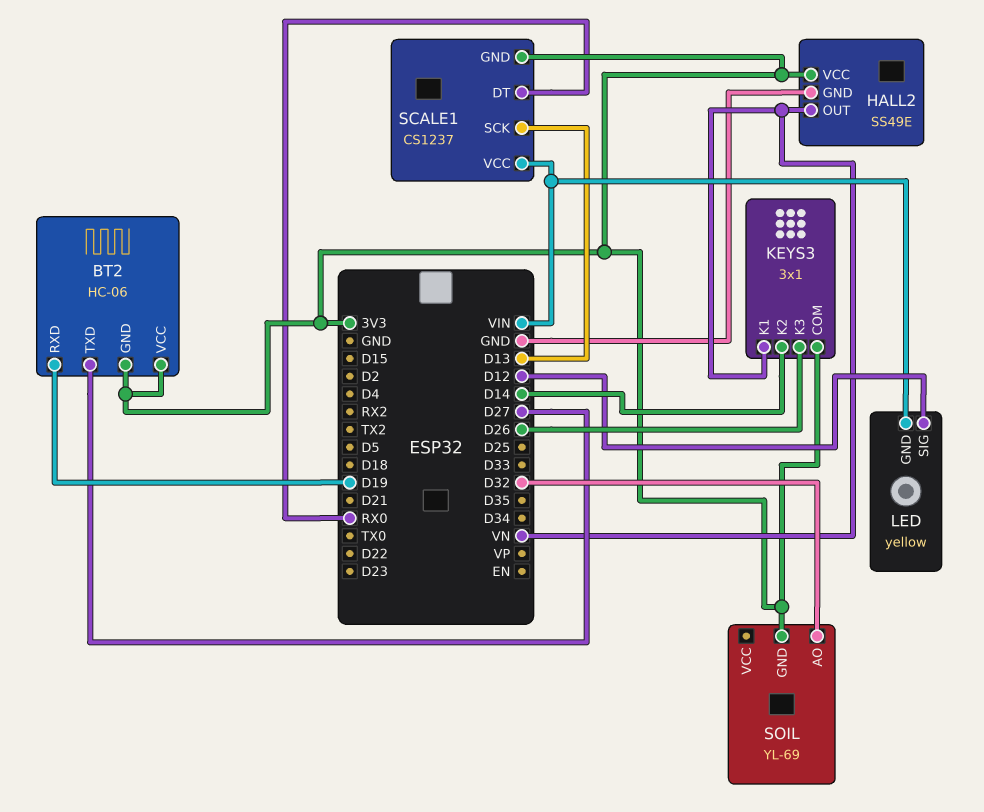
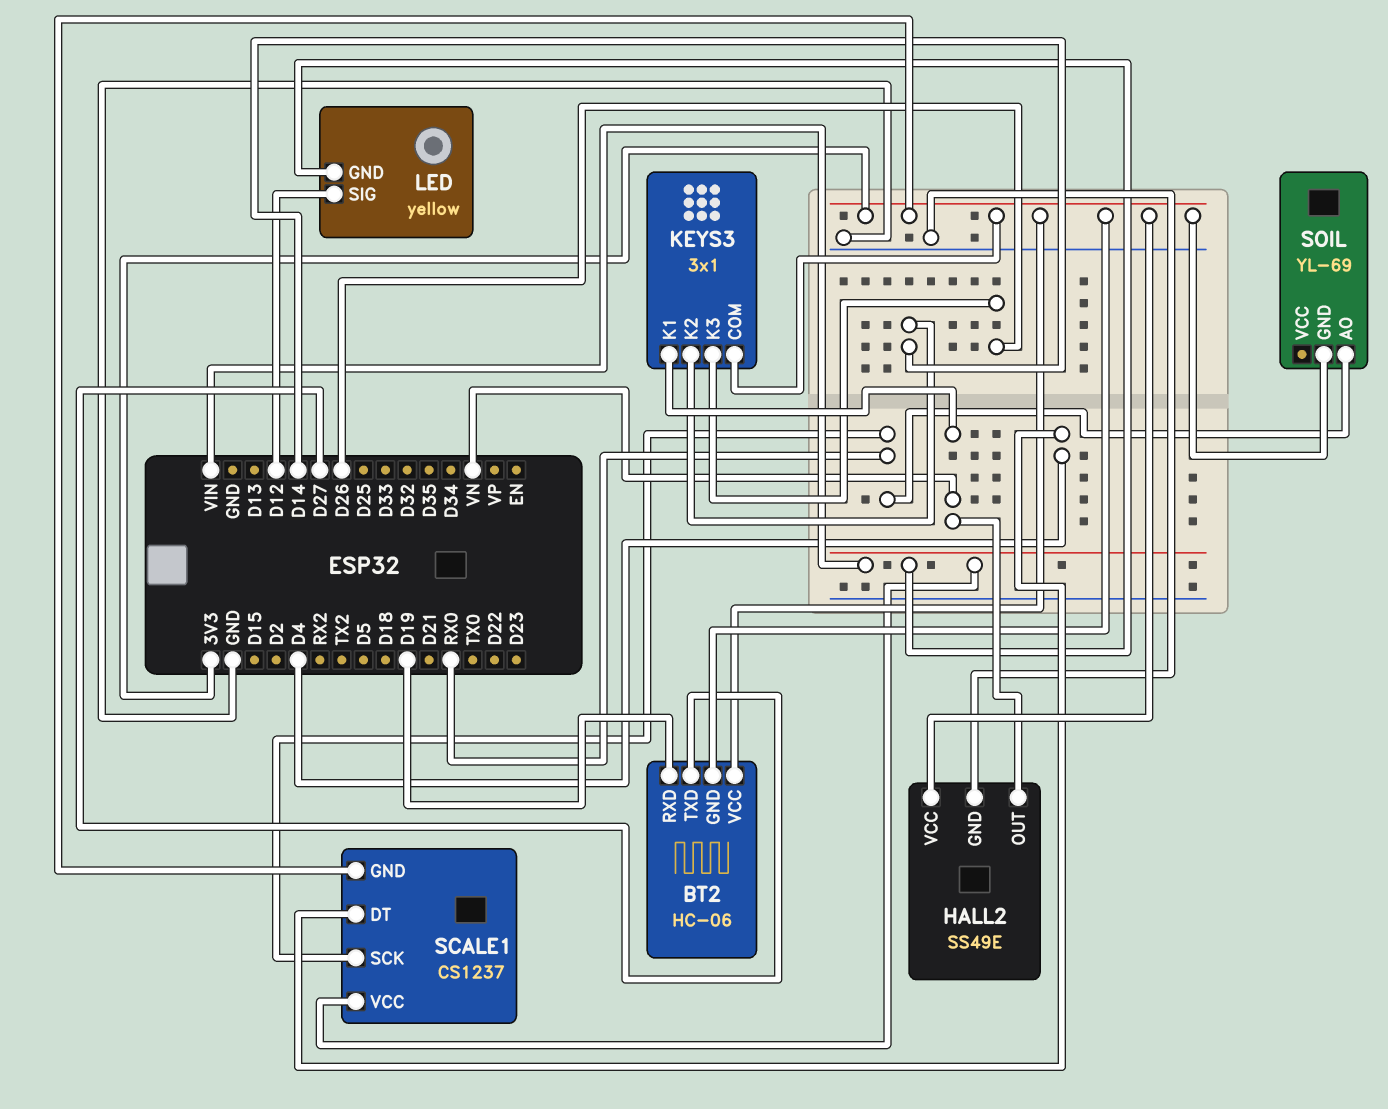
SCALE1 pin DT: RX0 -> D4
SCALE1 pin SCK: D13 -> RX0
SOIL pin AO: D32 -> RX0

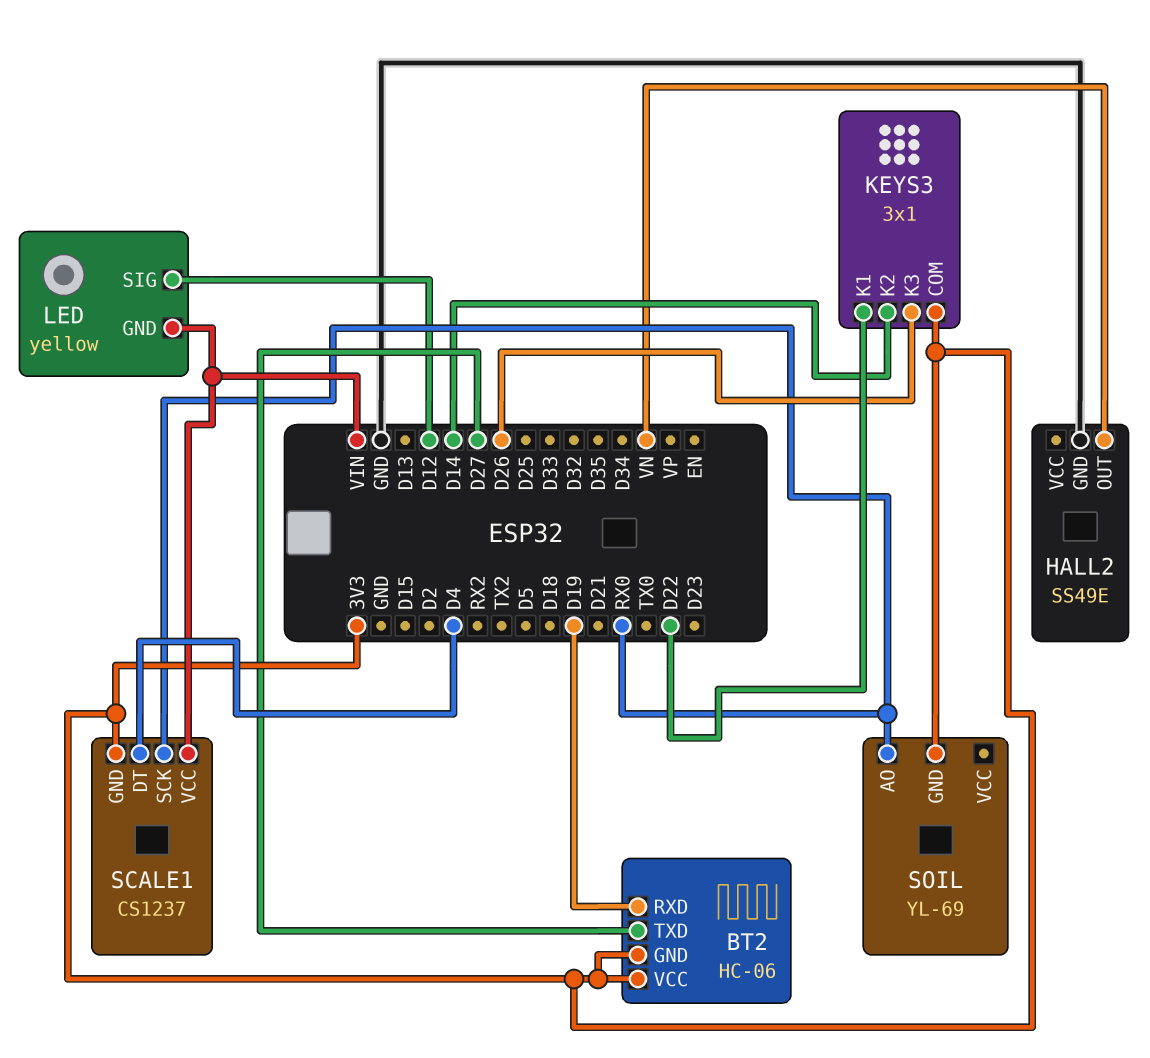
HALL2 pin VCC: 3V3 -> none
KEYS3 pin K1: VN -> D22

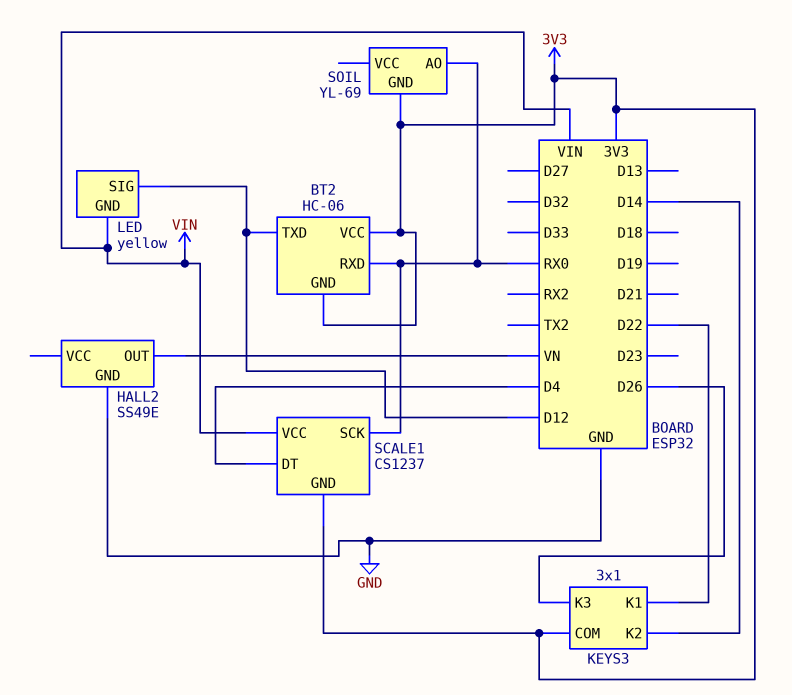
BT2 pin RXD: D19 -> RX0
BT2 pin TXD: D27 -> D12

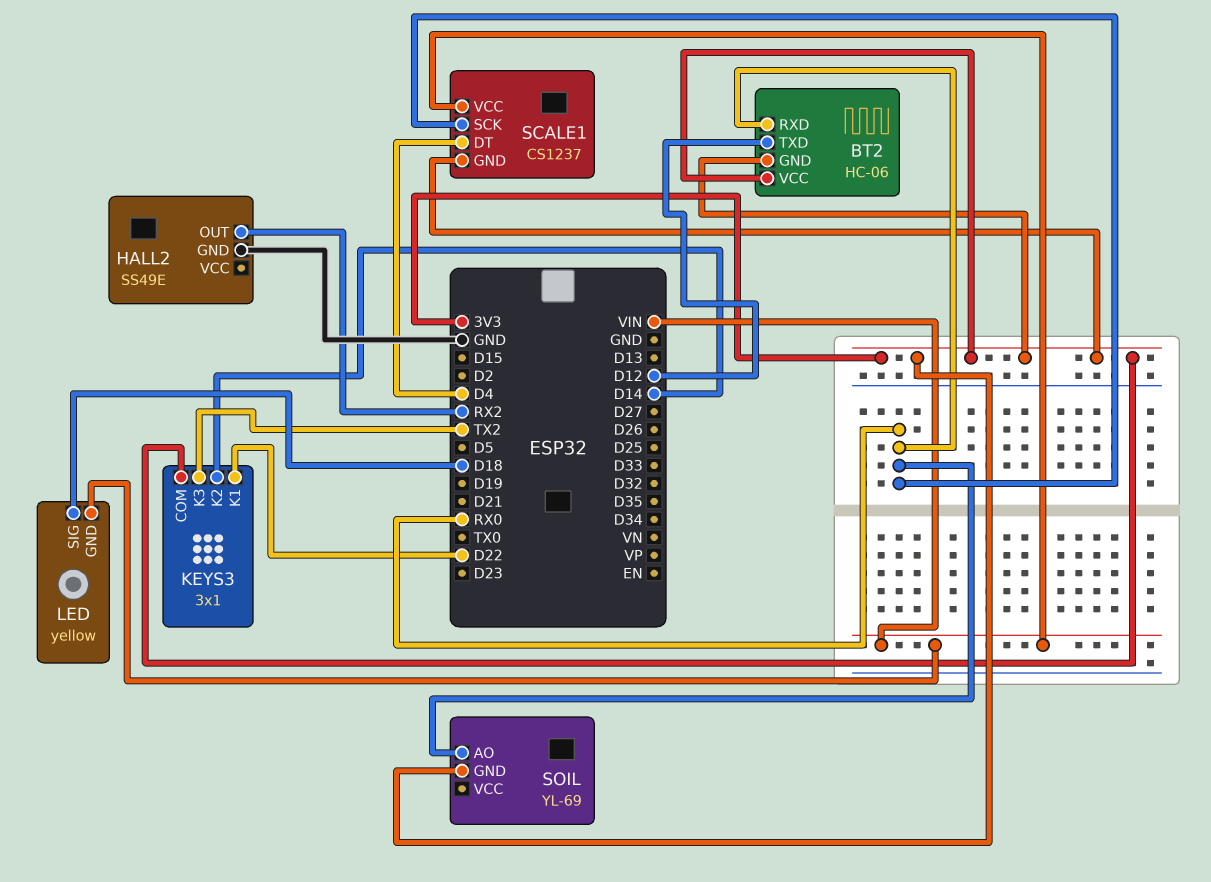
HALL2 pin OUT: VN -> RX2
KEYS3 pin K3: D26 -> TX2
LED pin SIG: D12 -> D18

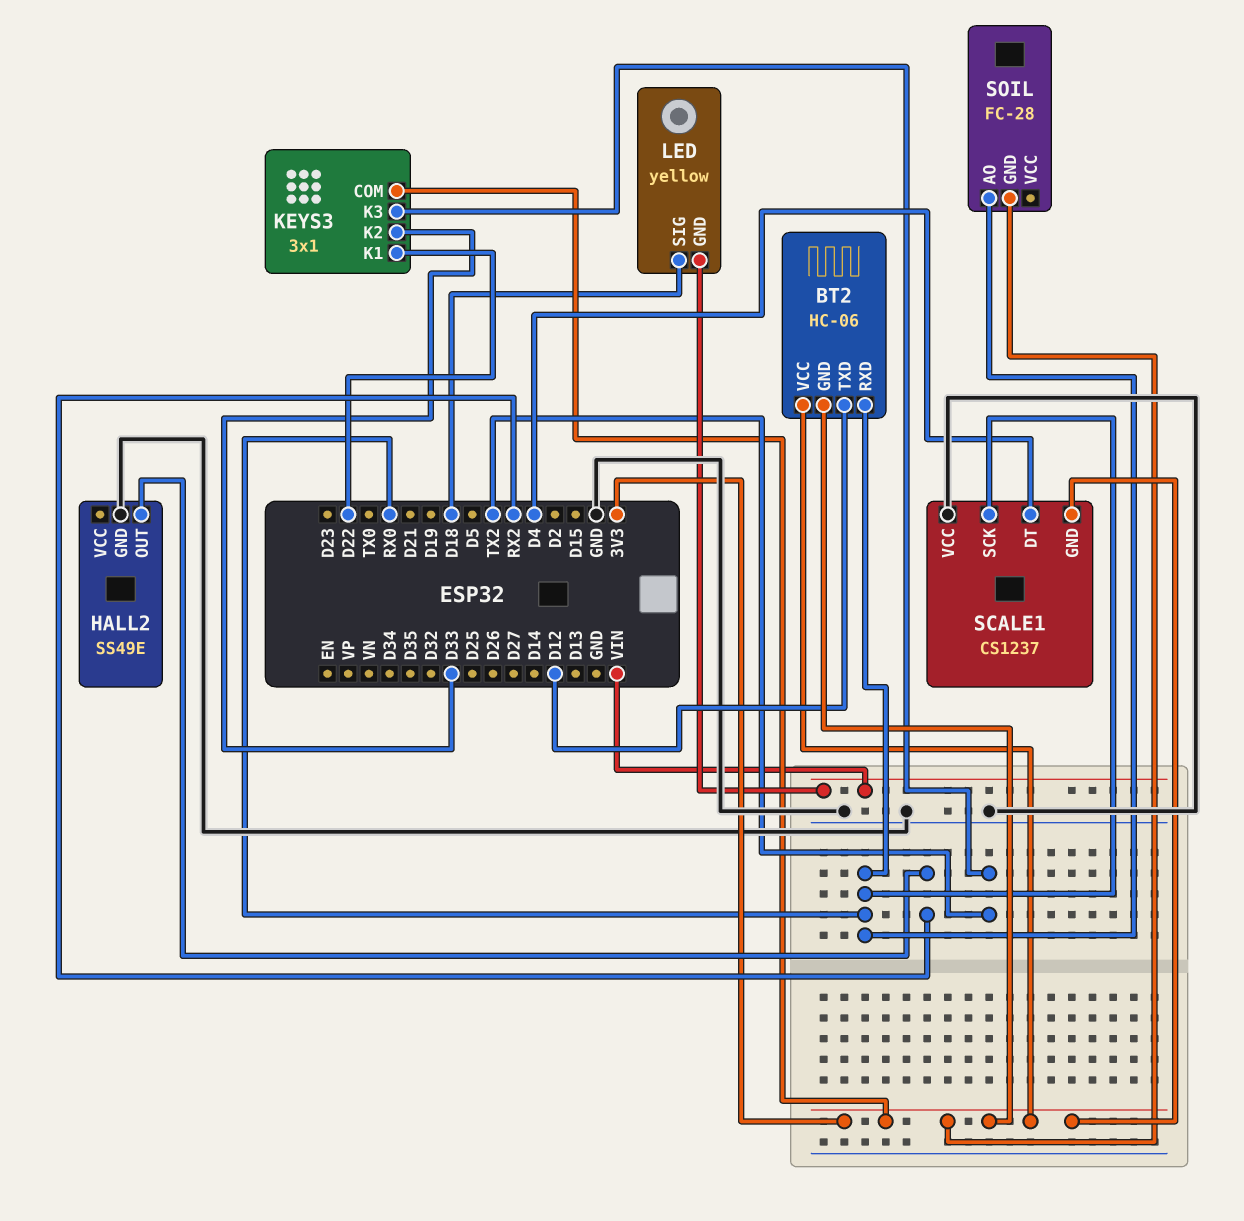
KEYS3 pin K2: D14 -> D33
SCALE1 pin VCC: VIN -> GND
SOIL: YL-69 -> FC-28

